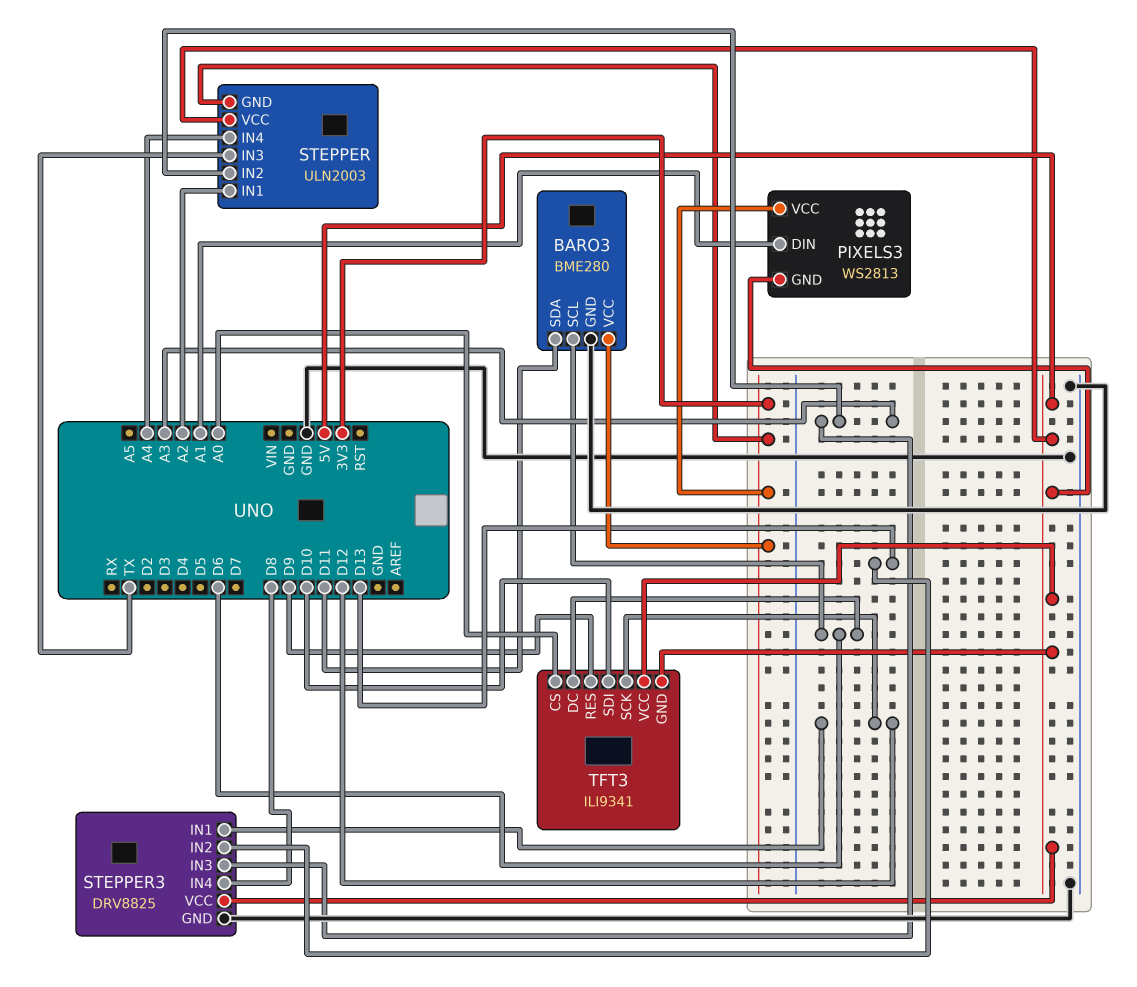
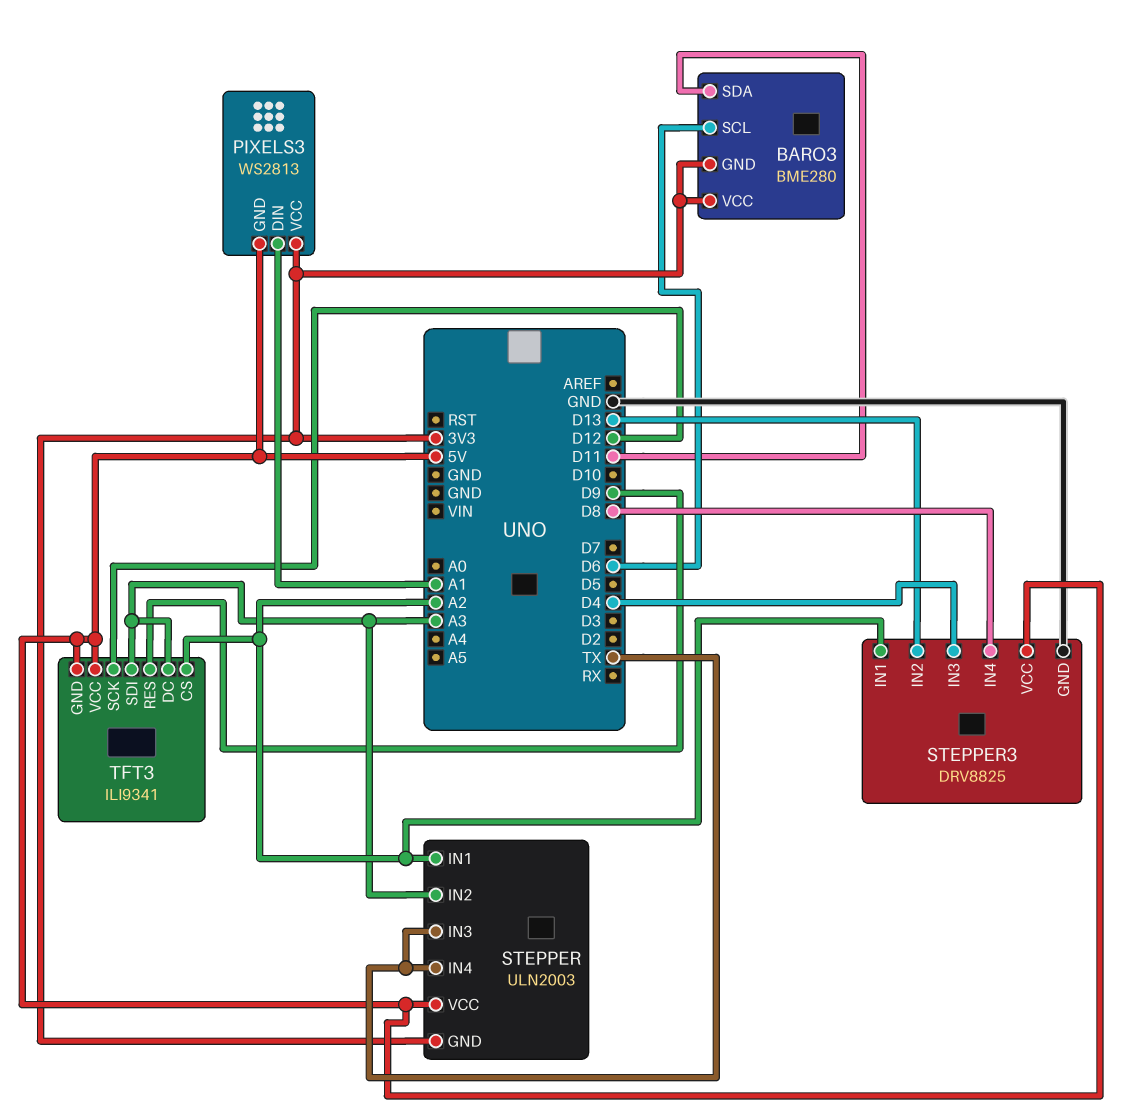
BARO3 pin GND: GND -> 3V3
STEPPER pin IN4: A4 -> TX
STEPPER3 pin IN1: D12 -> A2
STEPPER3 pin IN3: A3 -> D4
TFT3 pin CS: A0 -> A2
TFT3 pin DC: D6 -> A3
TFT3 pin SDI: D10 -> A3

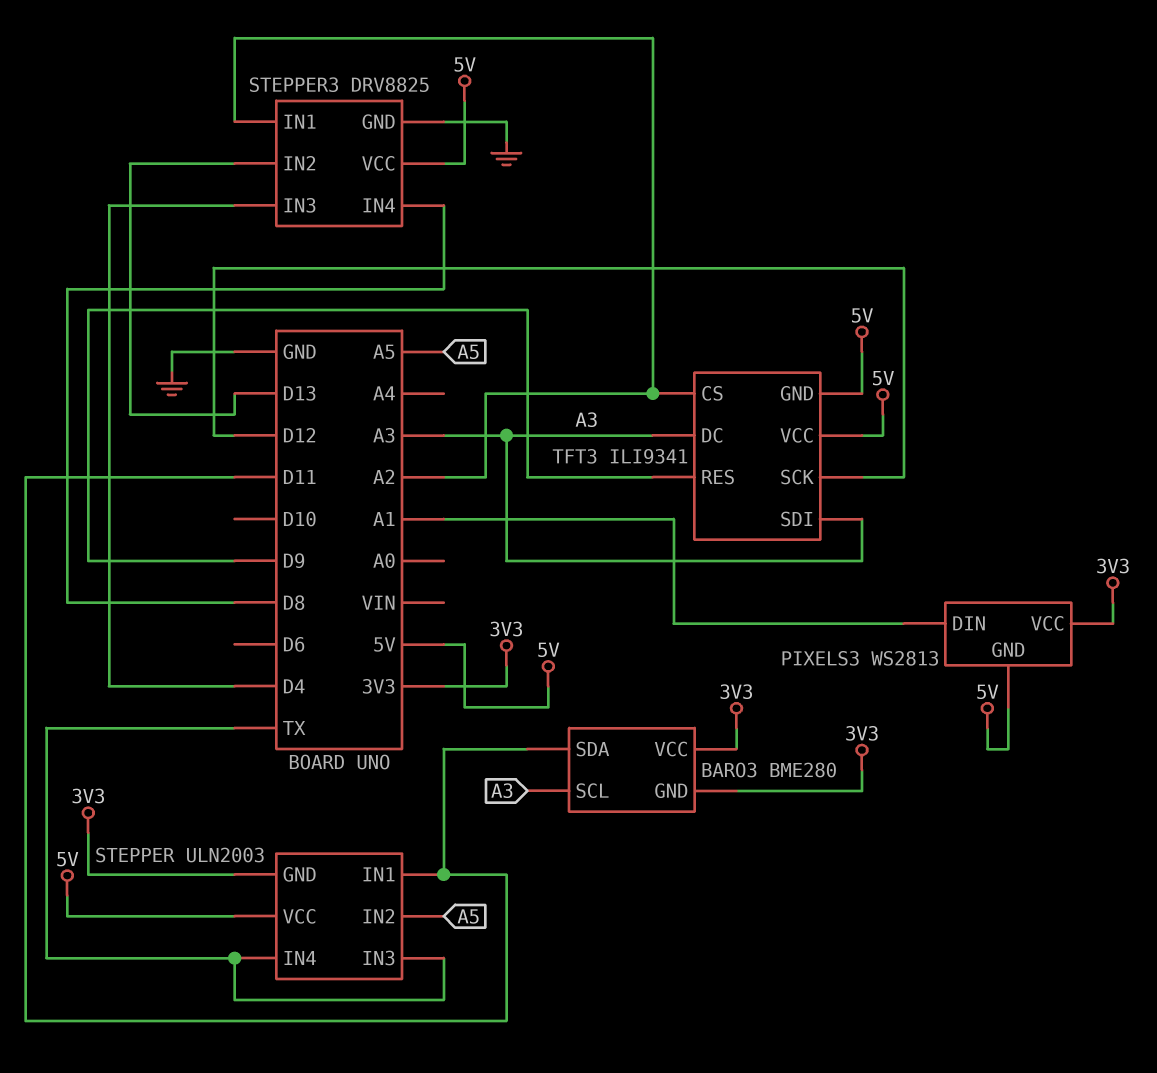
BARO3 pin SCL: D6 -> A3
STEPPER pin IN1: A2 -> D11
STEPPER pin IN2: A3 -> A5

